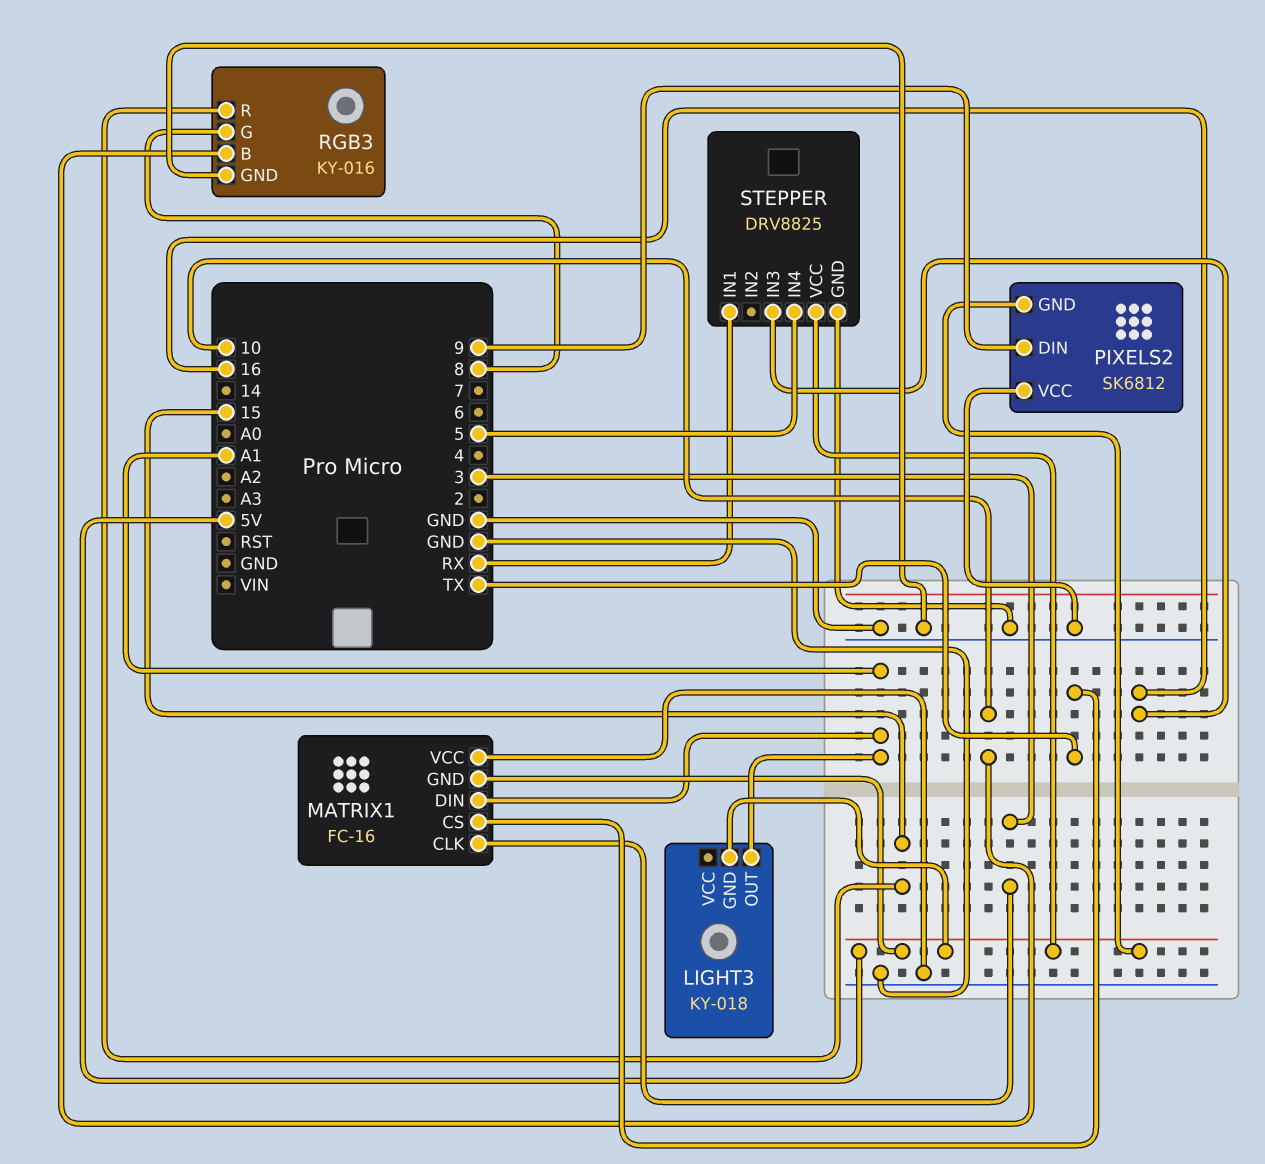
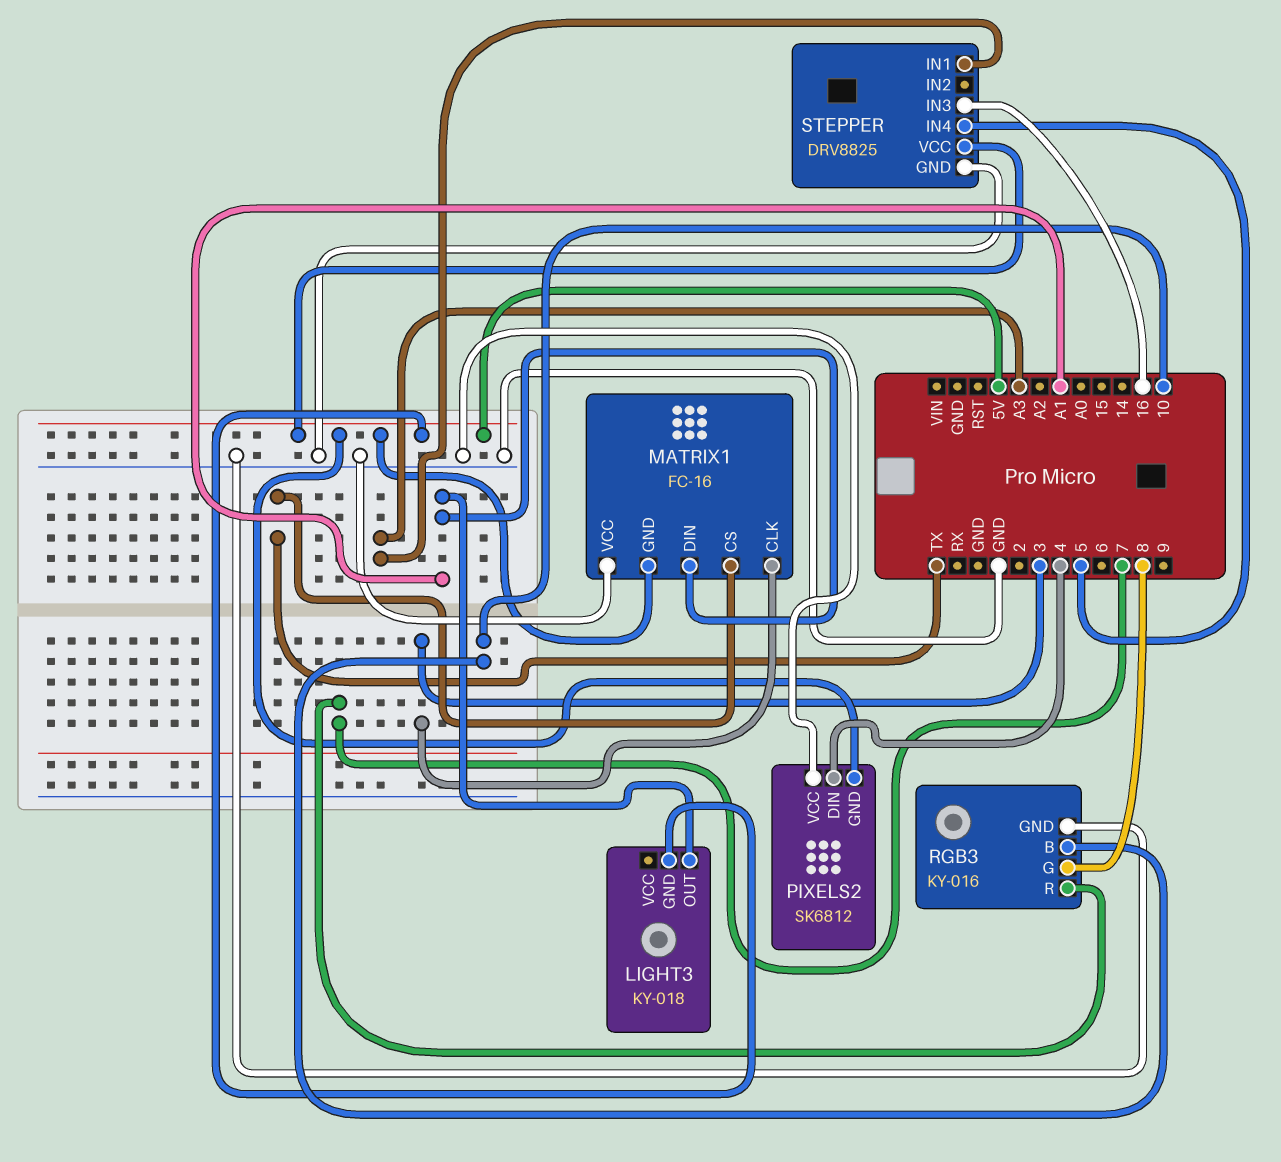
PIXELS2 pin DIN: 9 -> 4
RGB3 pin R: 15 -> 7
STEPPER pin IN1: RX -> A3

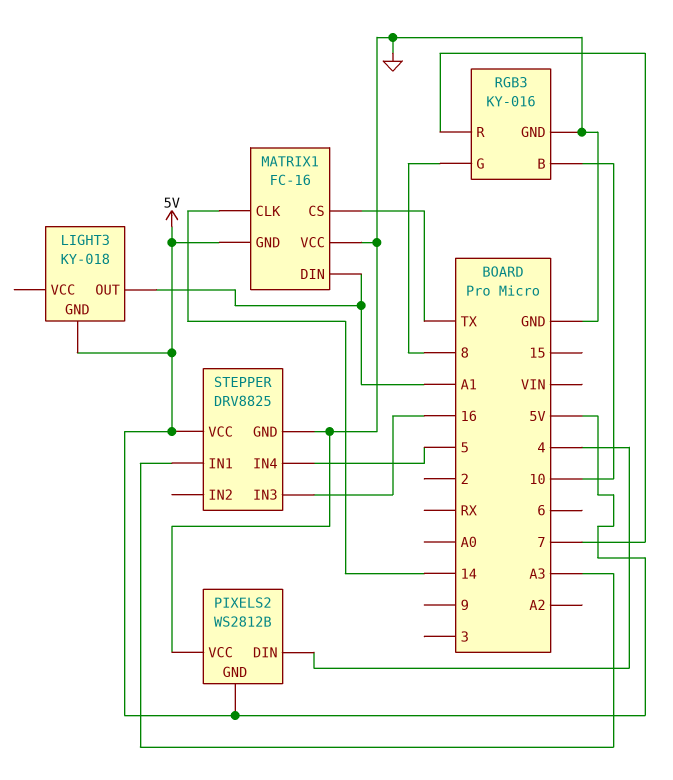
MATRIX1 pin CLK: 3 -> 14
PIXELS2: SK6812 -> WS2812B

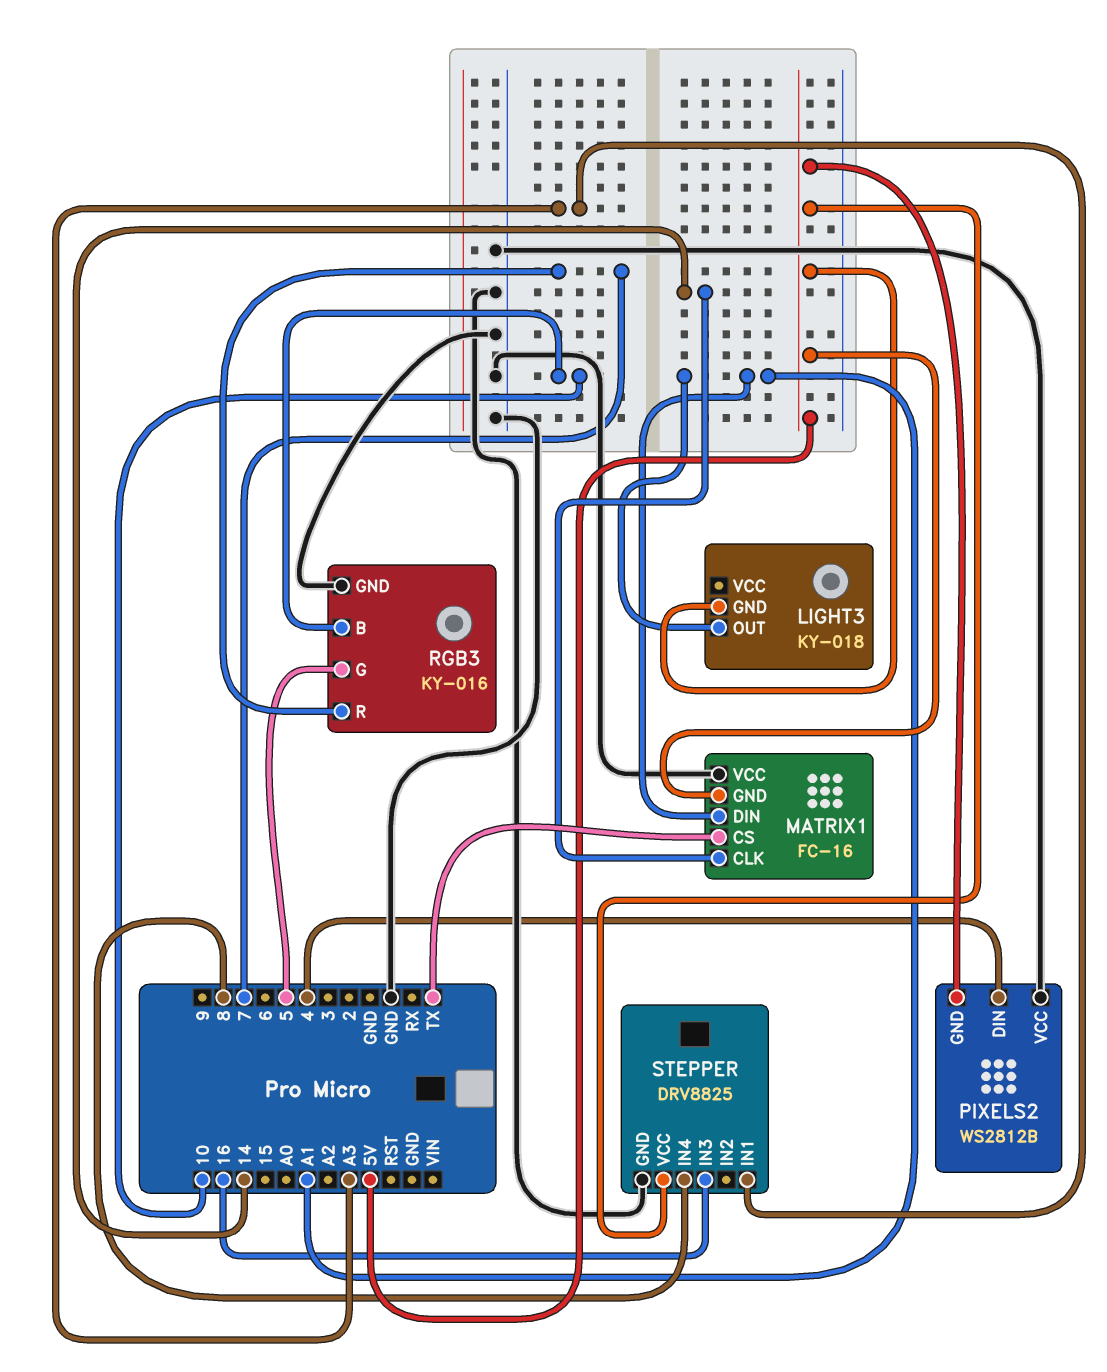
RGB3 pin G: 8 -> 5
STEPPER pin IN4: 5 -> 8

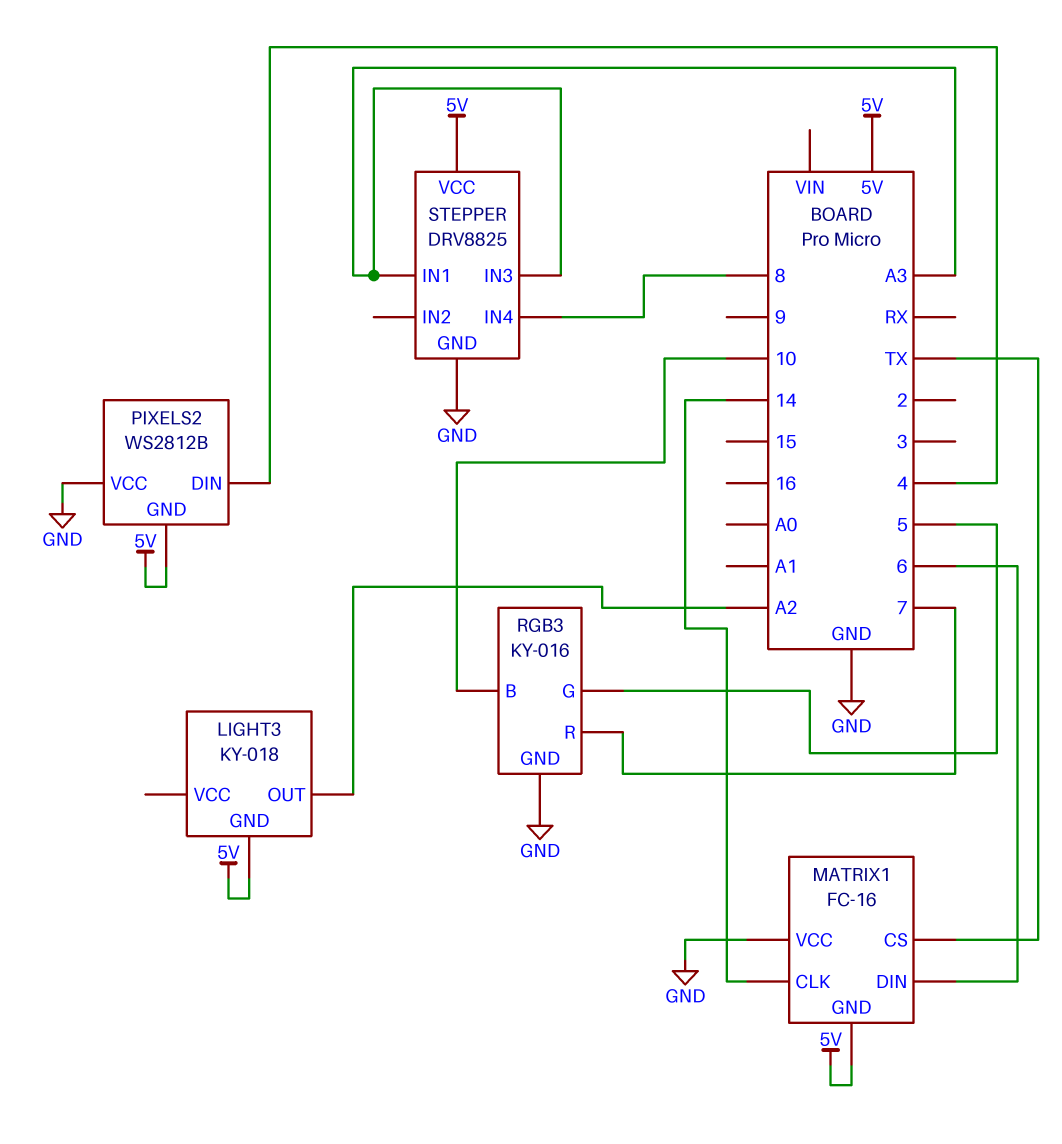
LIGHT3 pin OUT: A1 -> A2
MATRIX1 pin DIN: A1 -> 6
STEPPER pin IN3: 16 -> A3

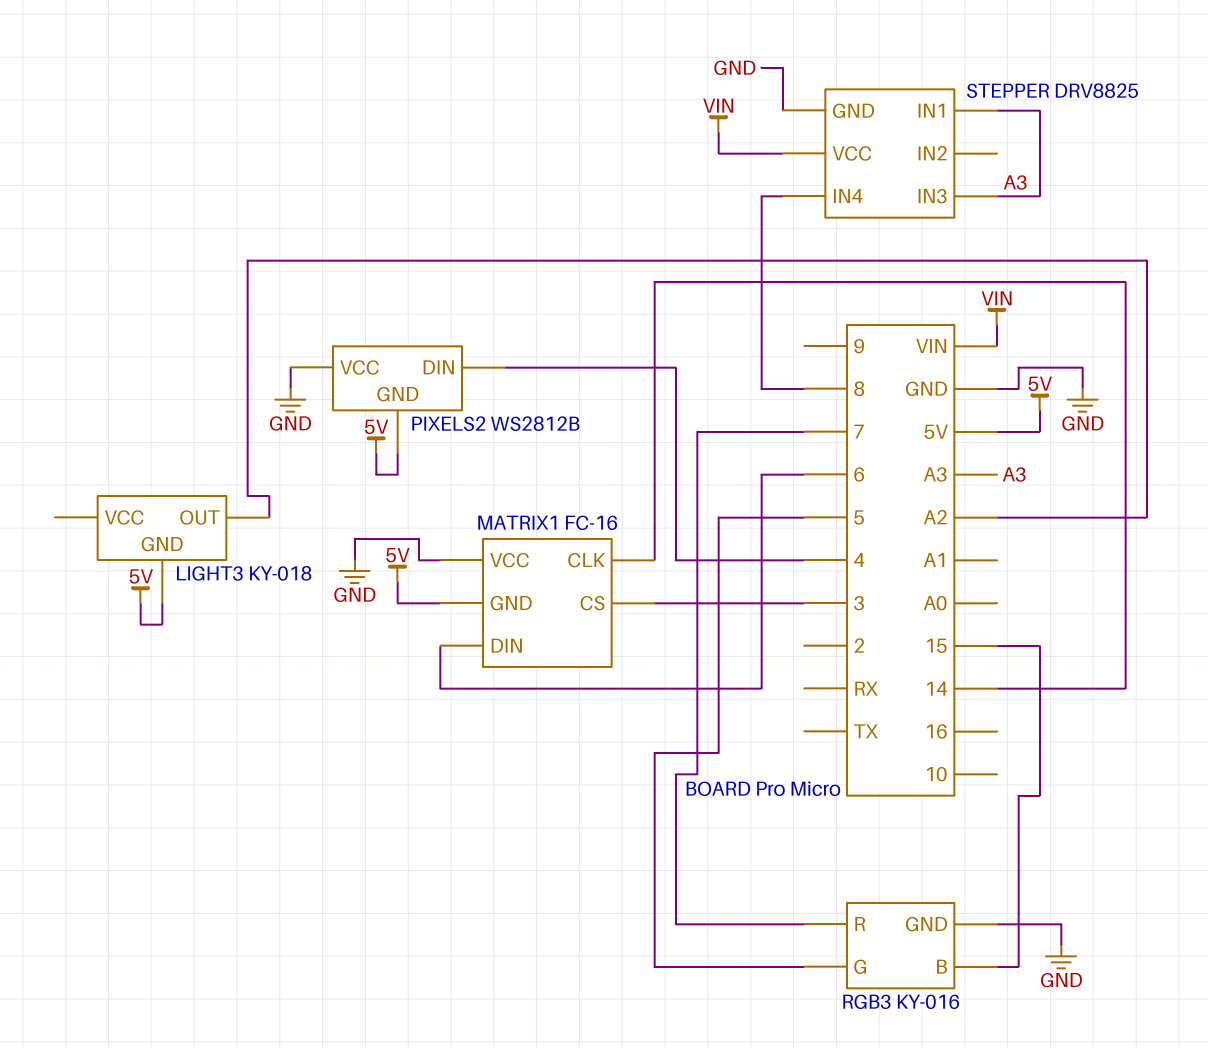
MATRIX1 pin CS: TX -> 3
RGB3 pin B: 10 -> 15
STEPPER pin VCC: 5V -> VIN

